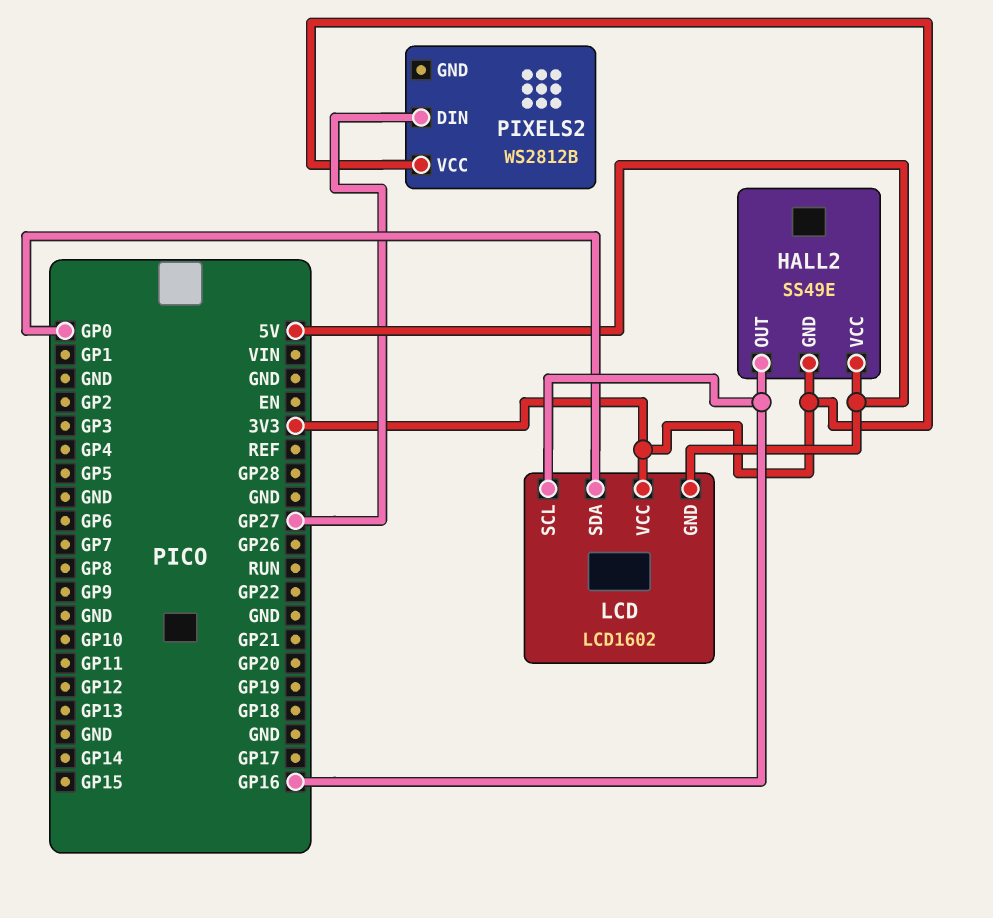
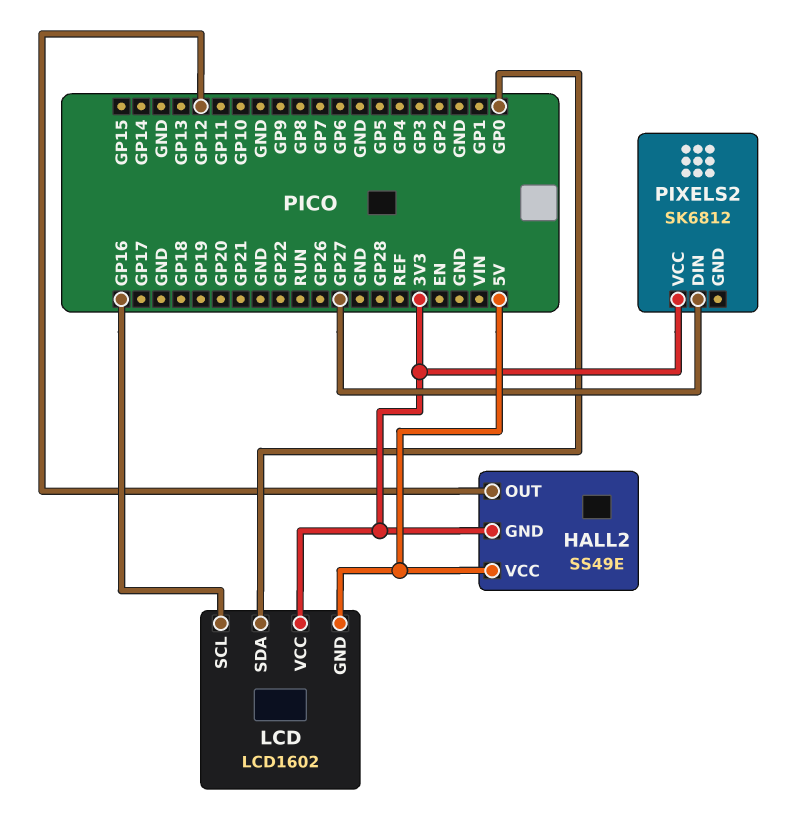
HALL2 pin OUT: GP16 -> GP12
PIXELS2: WS2812B -> SK6812

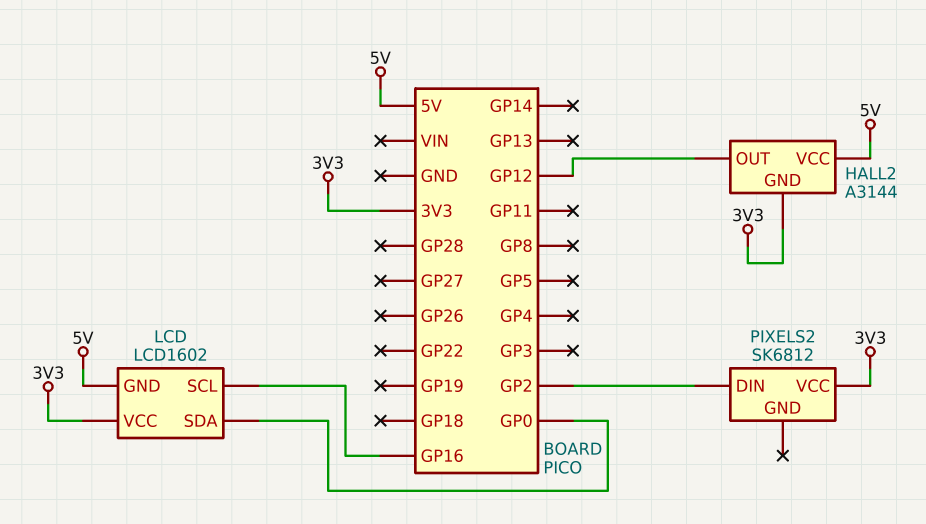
HALL2: SS49E -> A3144
PIXELS2 pin DIN: GP27 -> GP2

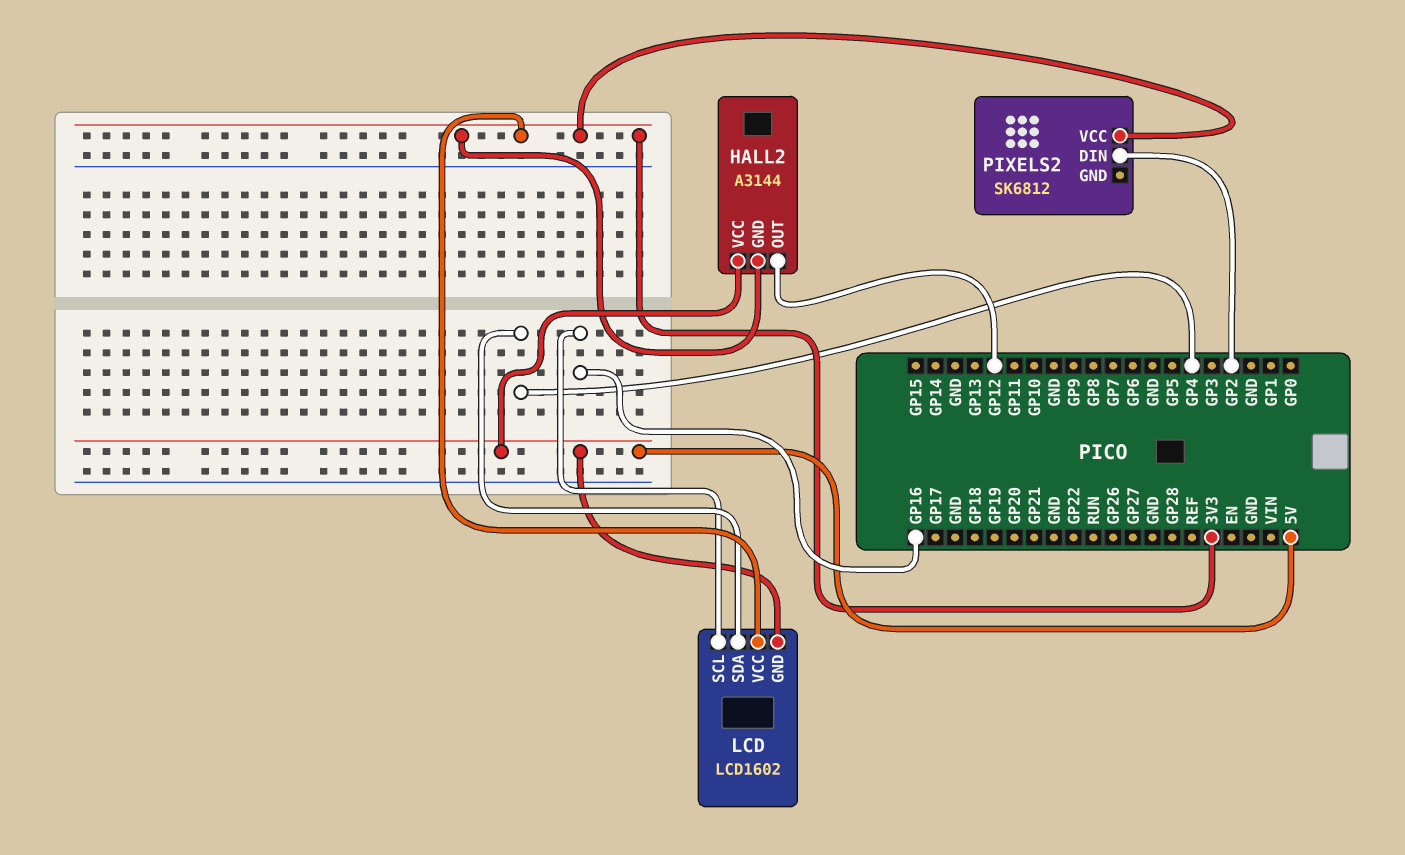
LCD pin SDA: GP0 -> GP4

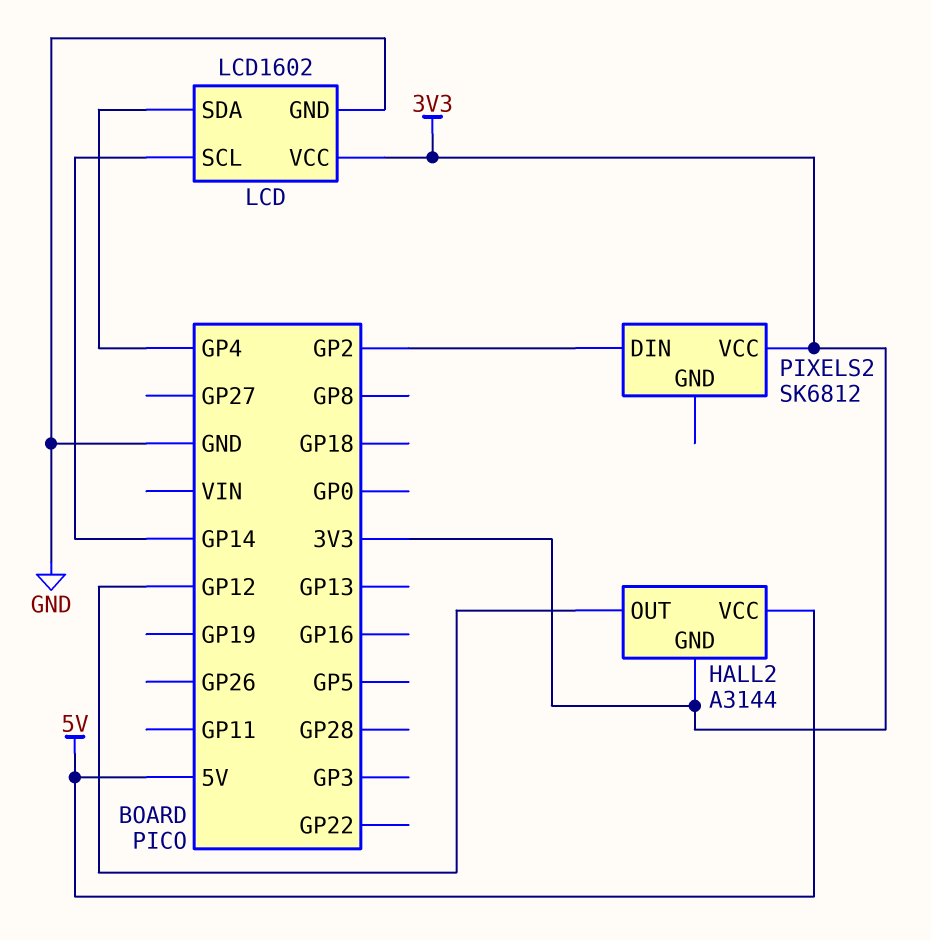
LCD pin GND: 5V -> GND
LCD pin SCL: GP16 -> GP14

